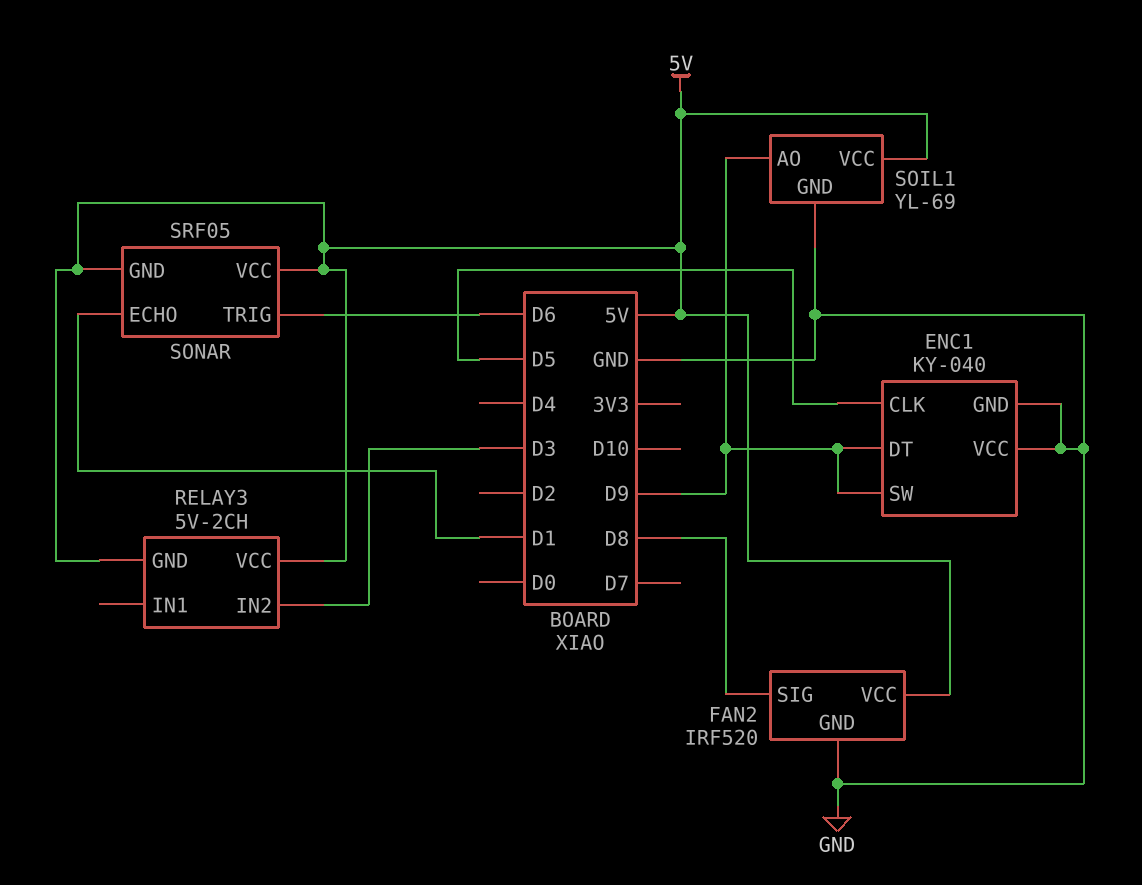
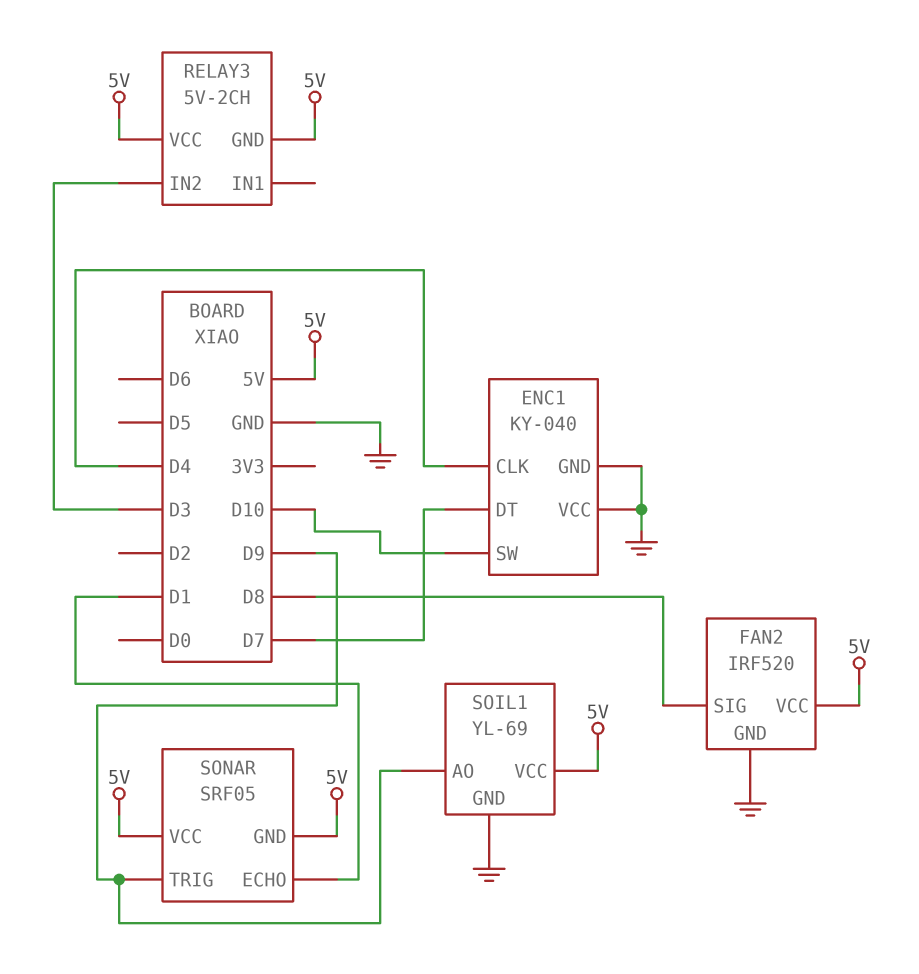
ENC1 pin CLK: D5 -> D4
ENC1 pin DT: D9 -> D7
ENC1 pin SW: D9 -> D10
SONAR pin TRIG: D6 -> D9

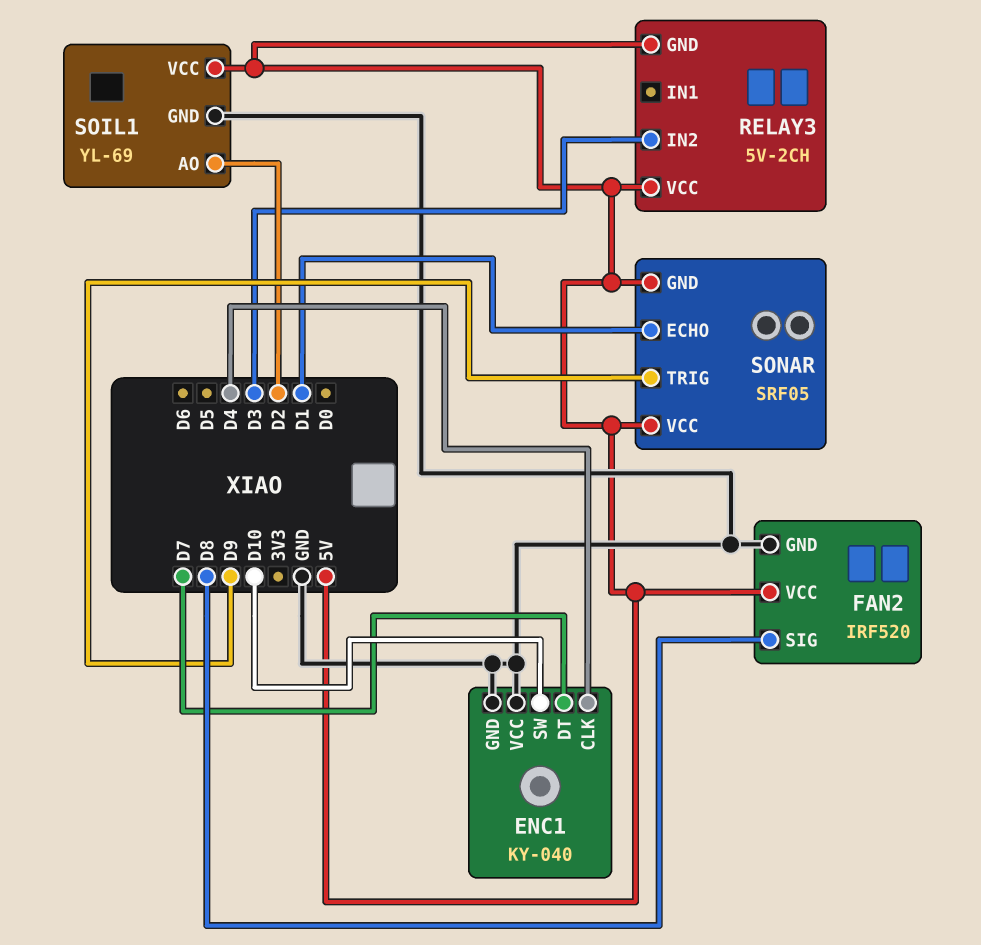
SOIL1 pin AO: D9 -> D2

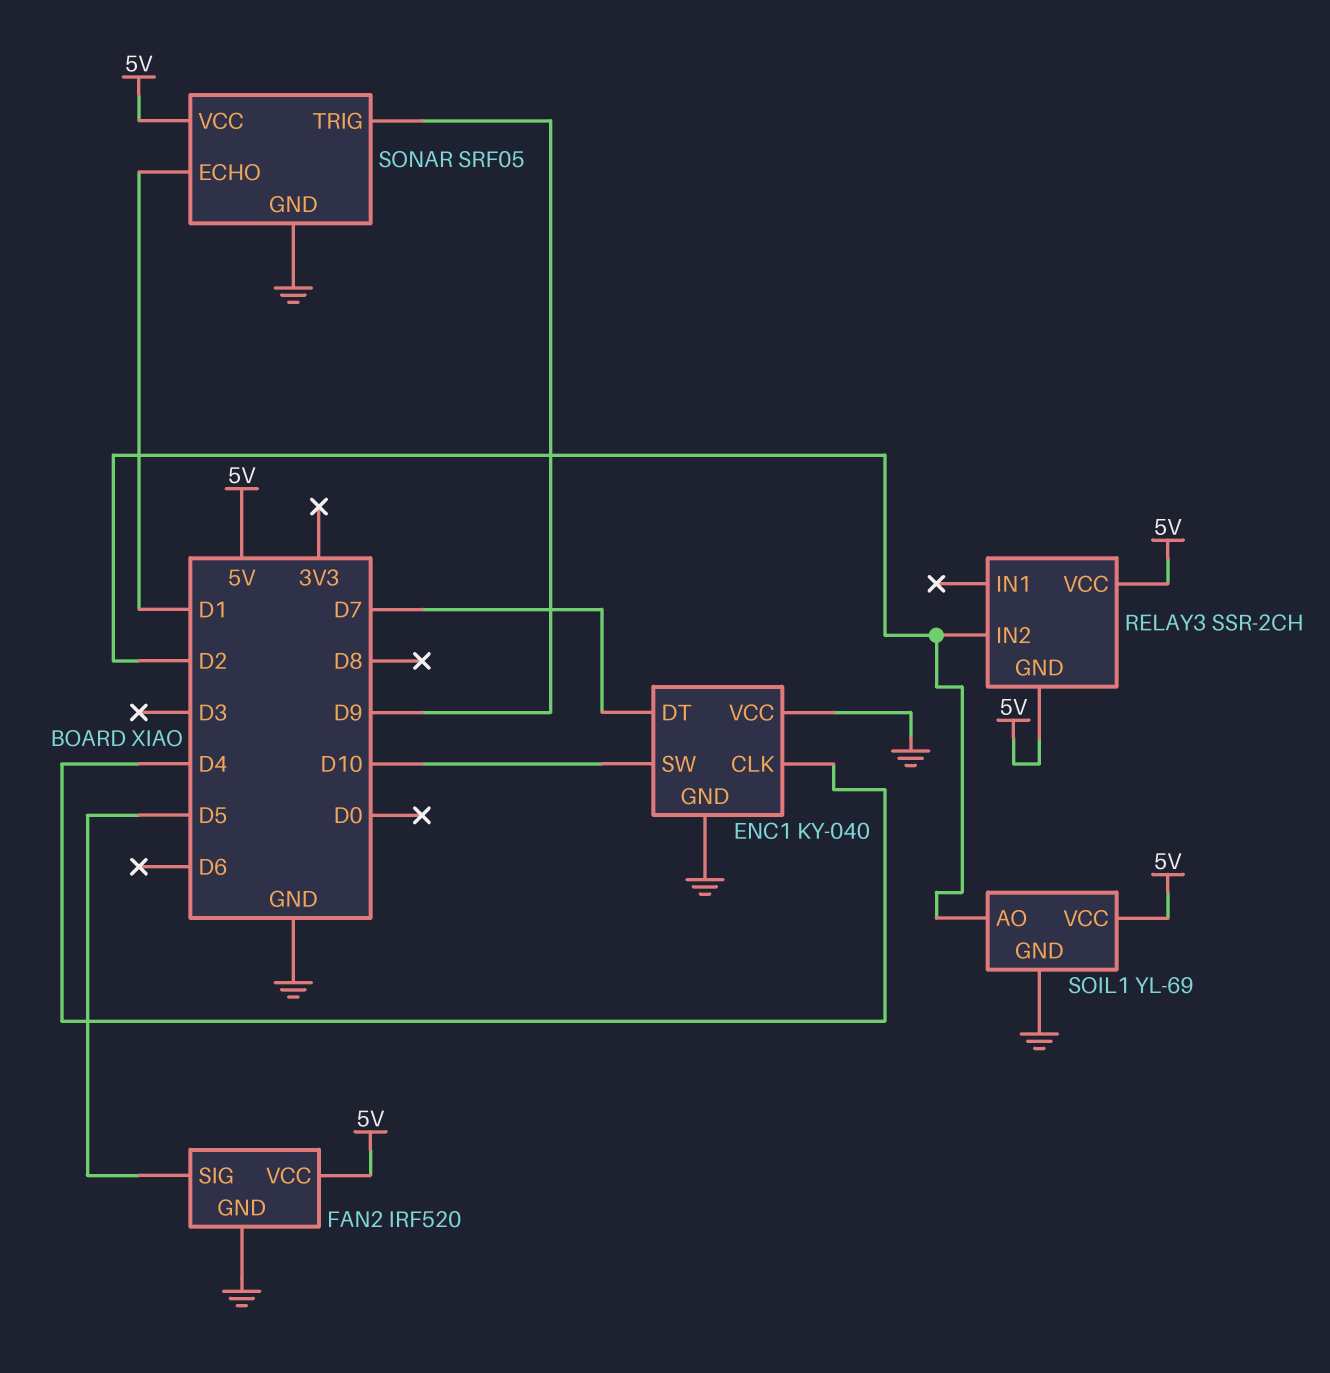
FAN2 pin SIG: D8 -> D5
RELAY3: 5V-2CH -> SSR-2CH
RELAY3 pin IN2: D3 -> D2
SONAR pin GND: 5V -> GND

